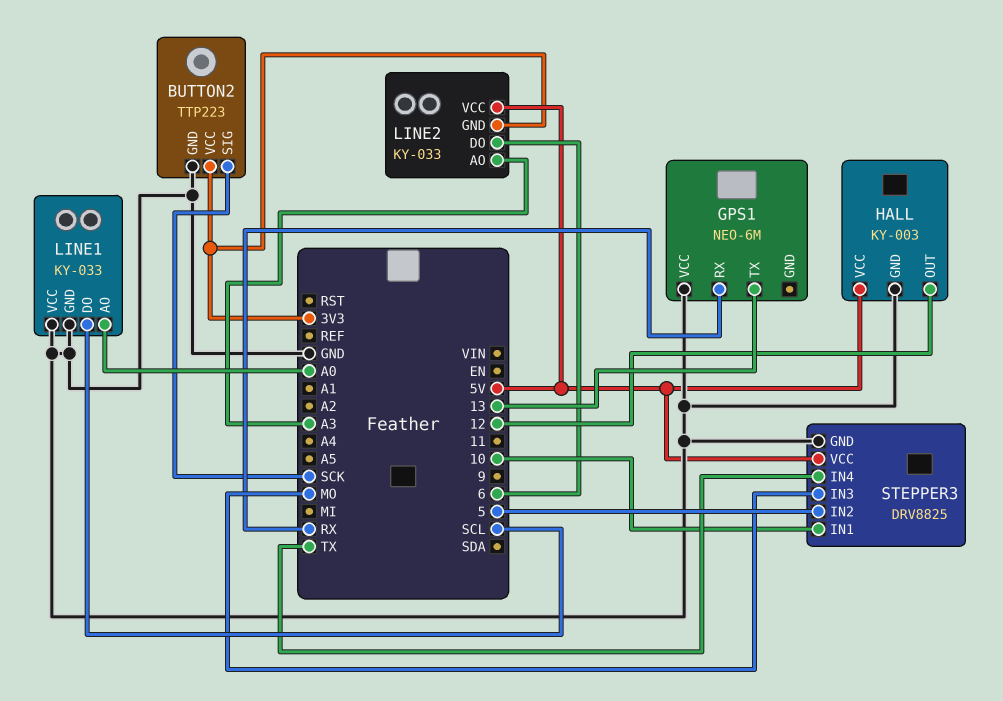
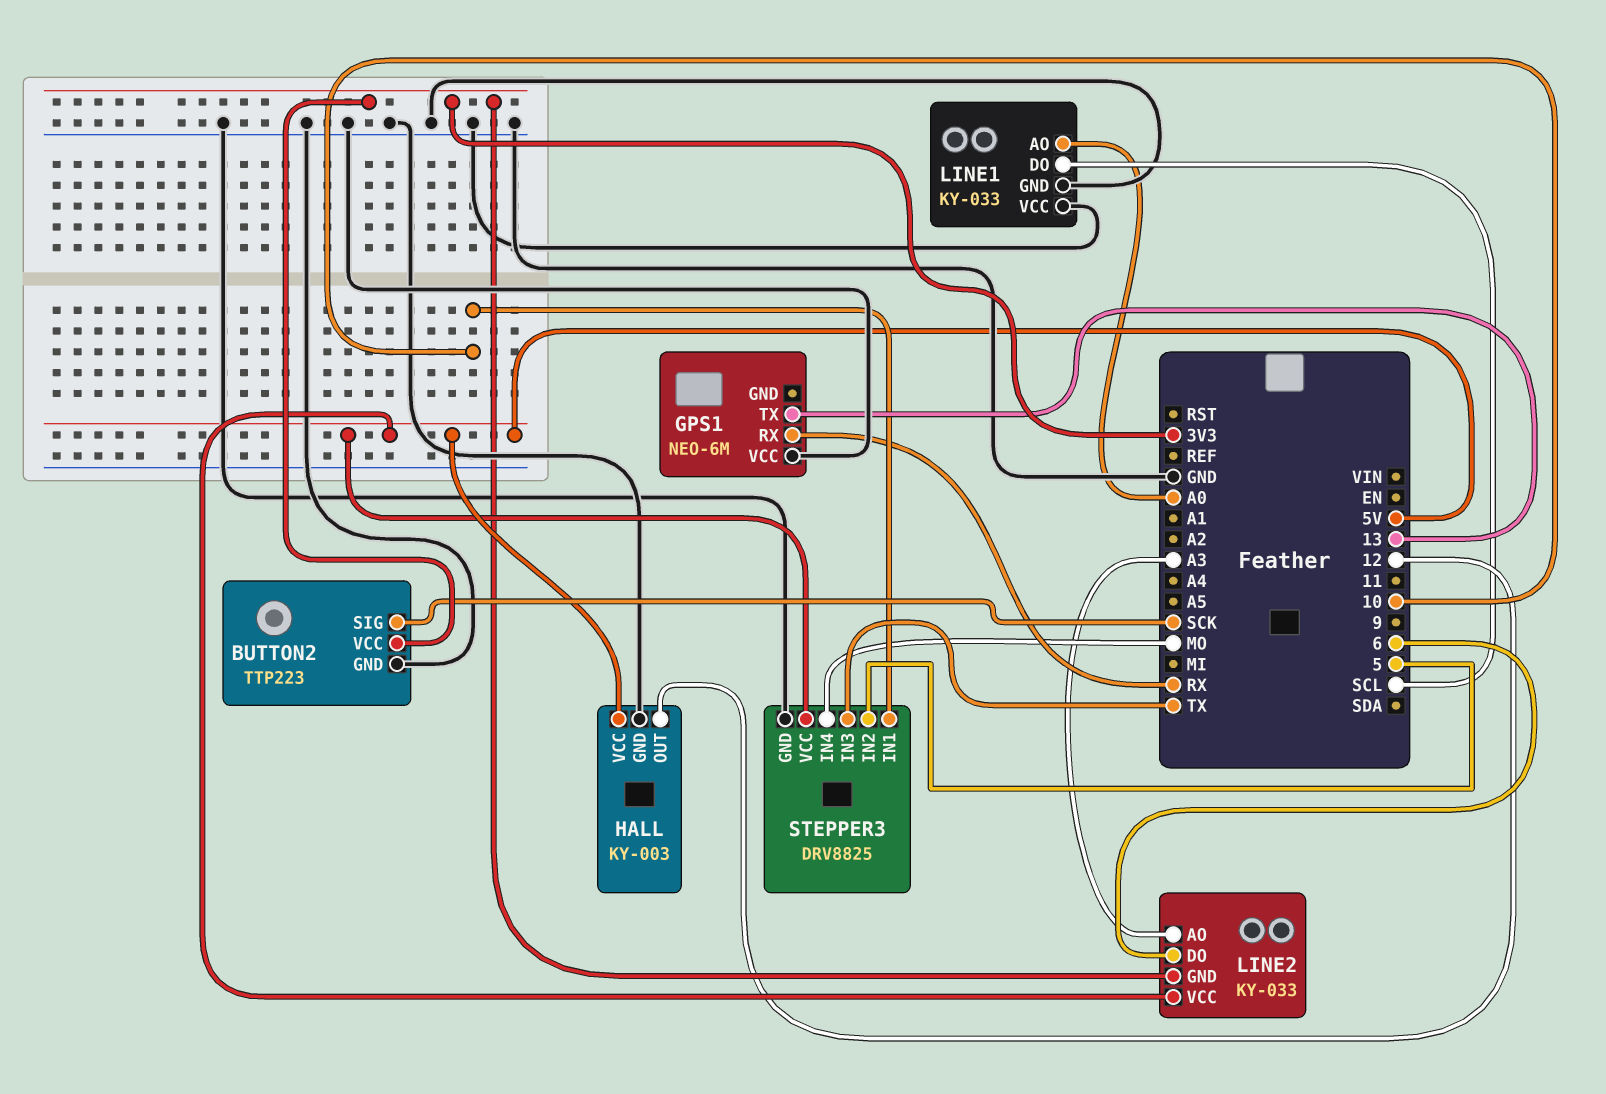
STEPPER3 pin IN3: MO -> TX
STEPPER3 pin IN4: TX -> MO

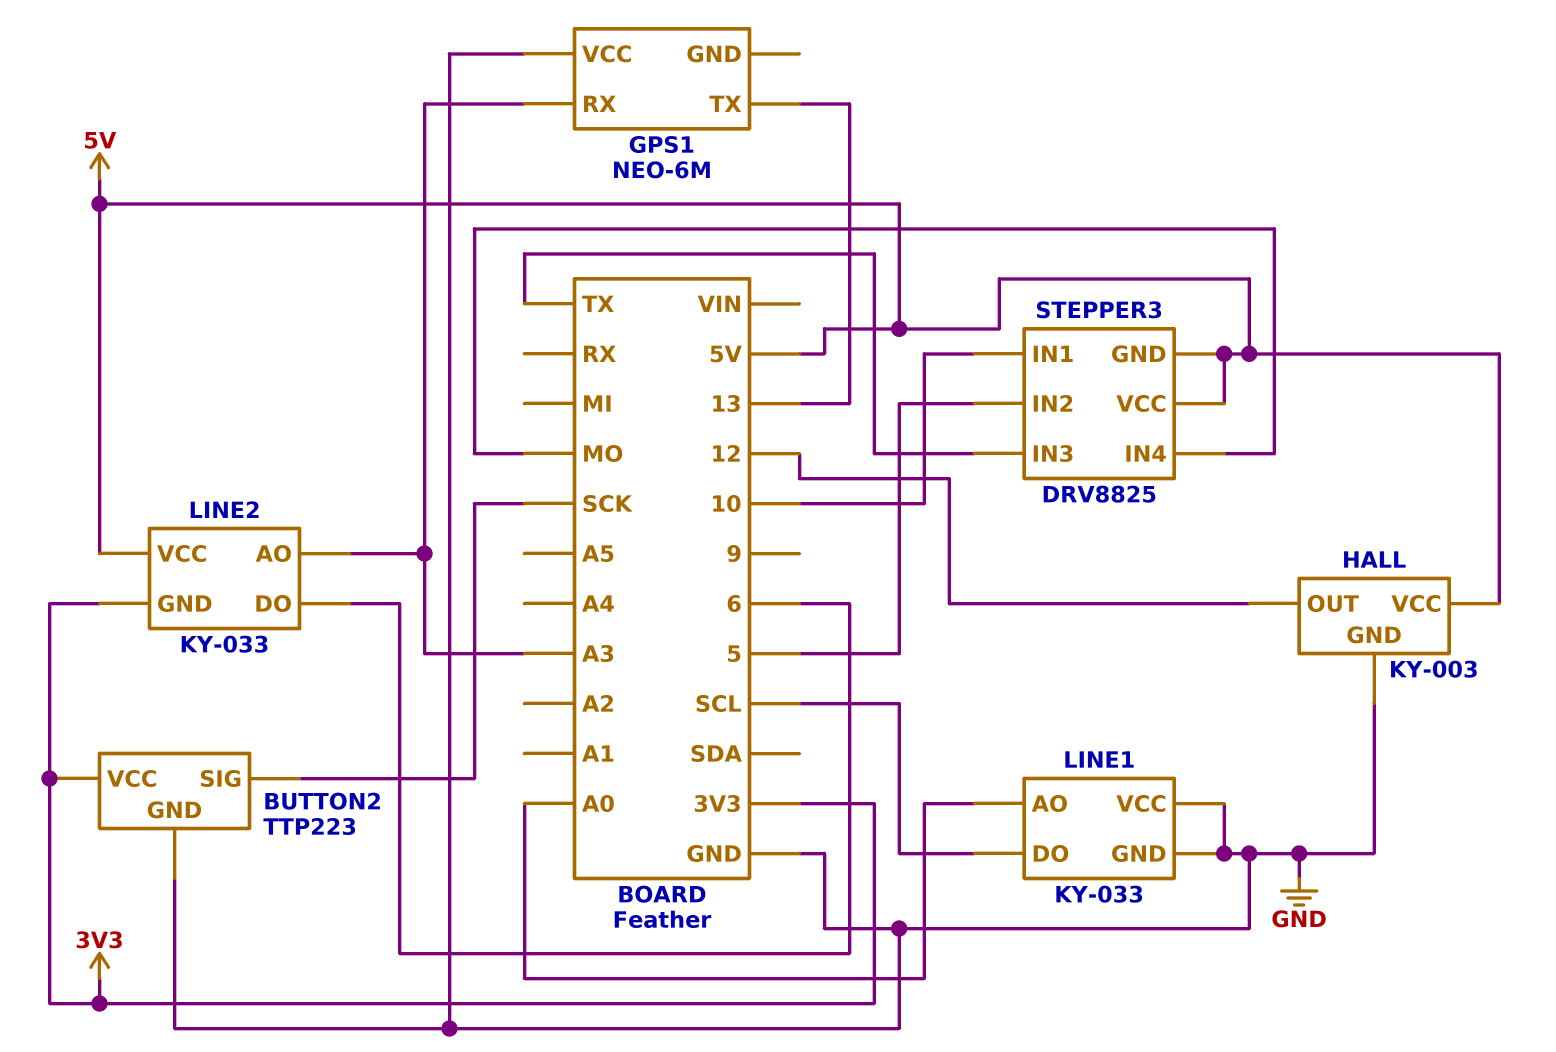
GPS1 pin RX: RX -> A3
STEPPER3 pin GND: GND -> 5V

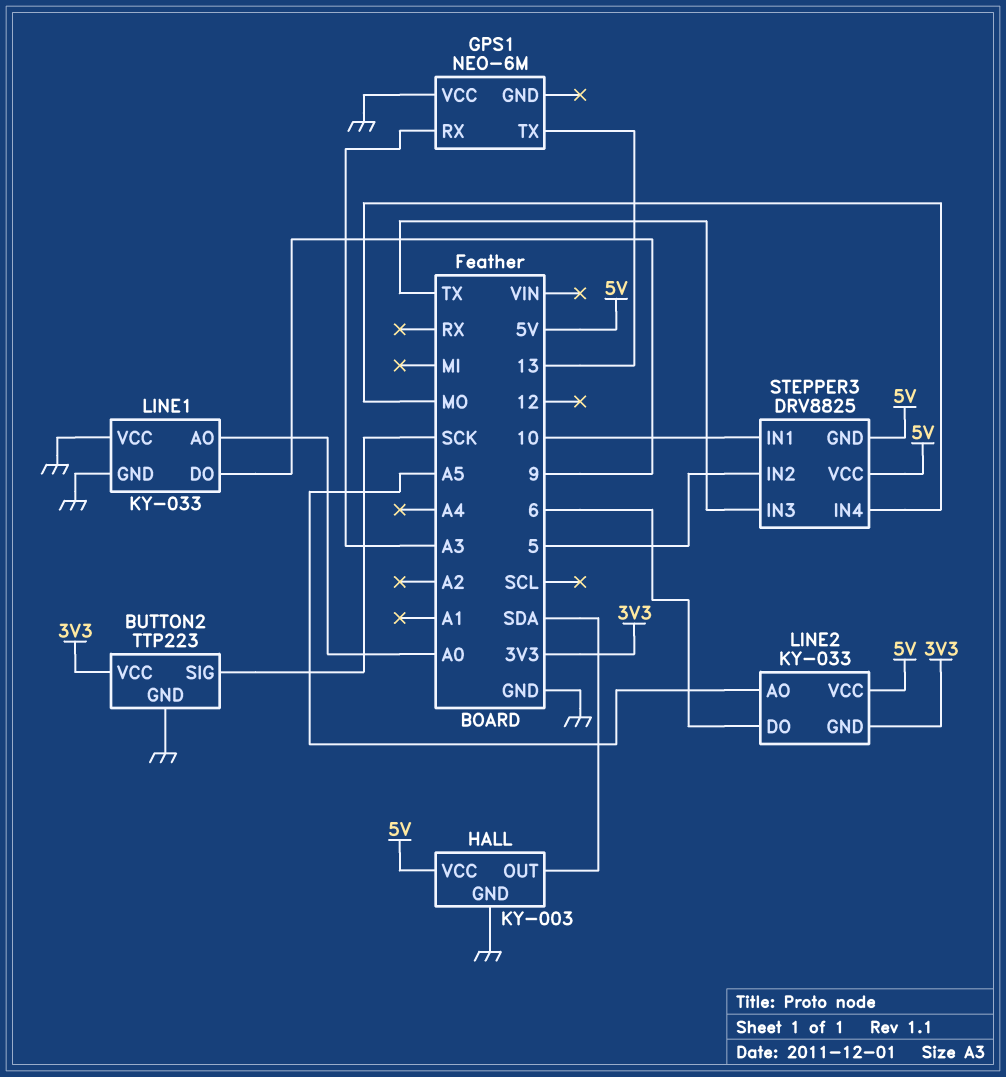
HALL pin OUT: 12 -> SDA
LINE1 pin DO: SCL -> 9
LINE2 pin AO: A3 -> A5

